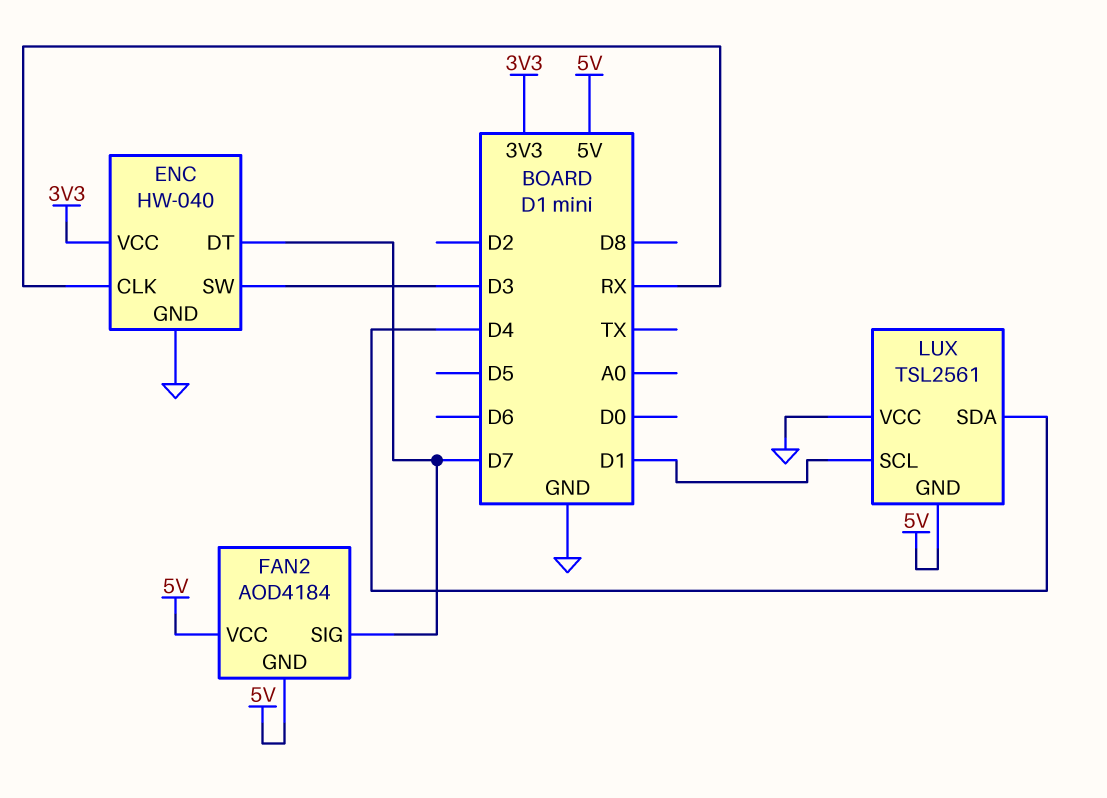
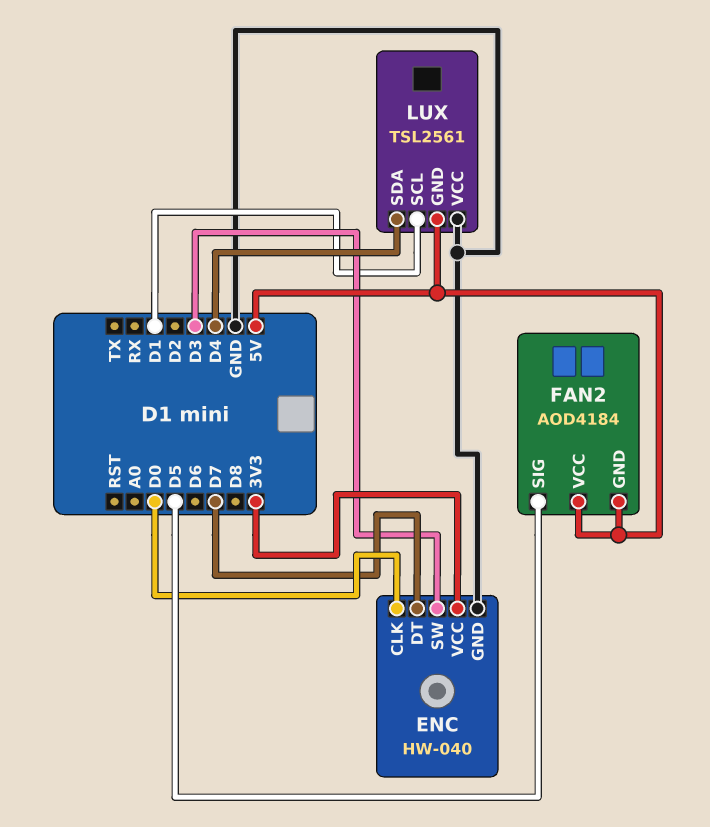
ENC pin CLK: RX -> D0
FAN2 pin SIG: D7 -> D5

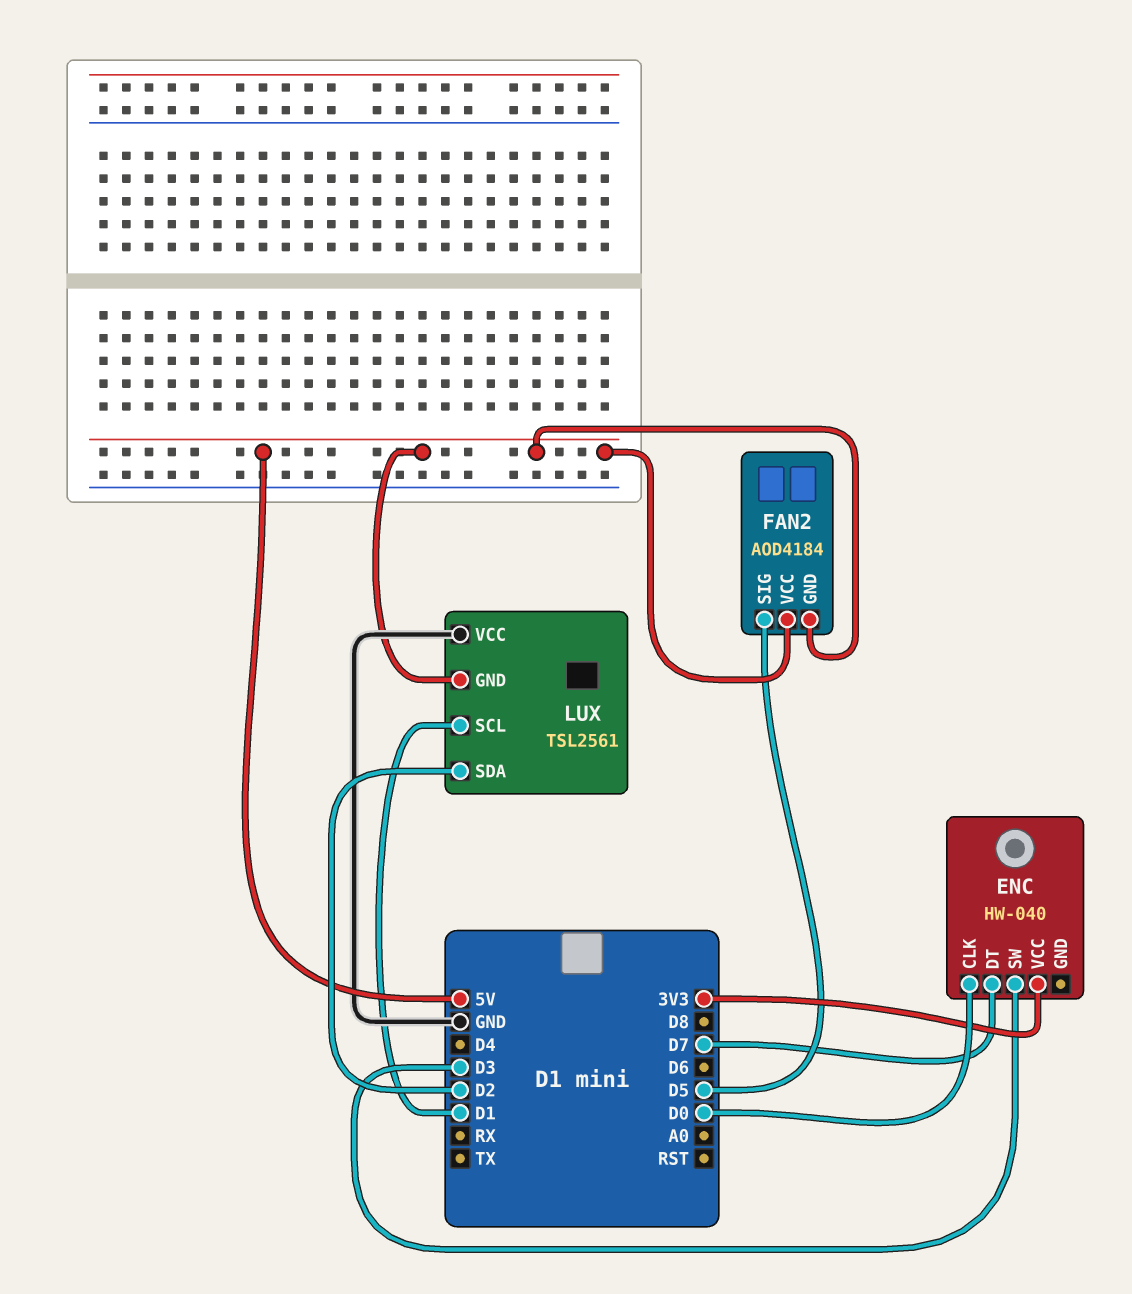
ENC pin GND: GND -> none
LUX pin SDA: D4 -> D2

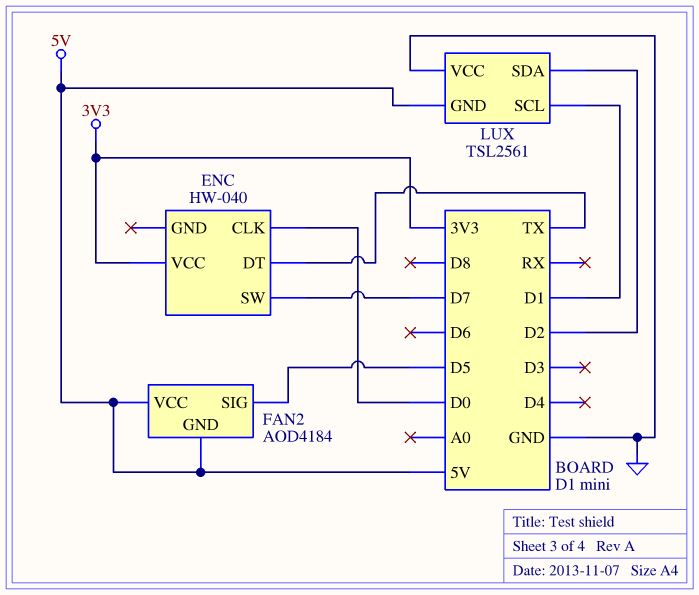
ENC pin DT: D7 -> TX
ENC pin SW: D3 -> D7

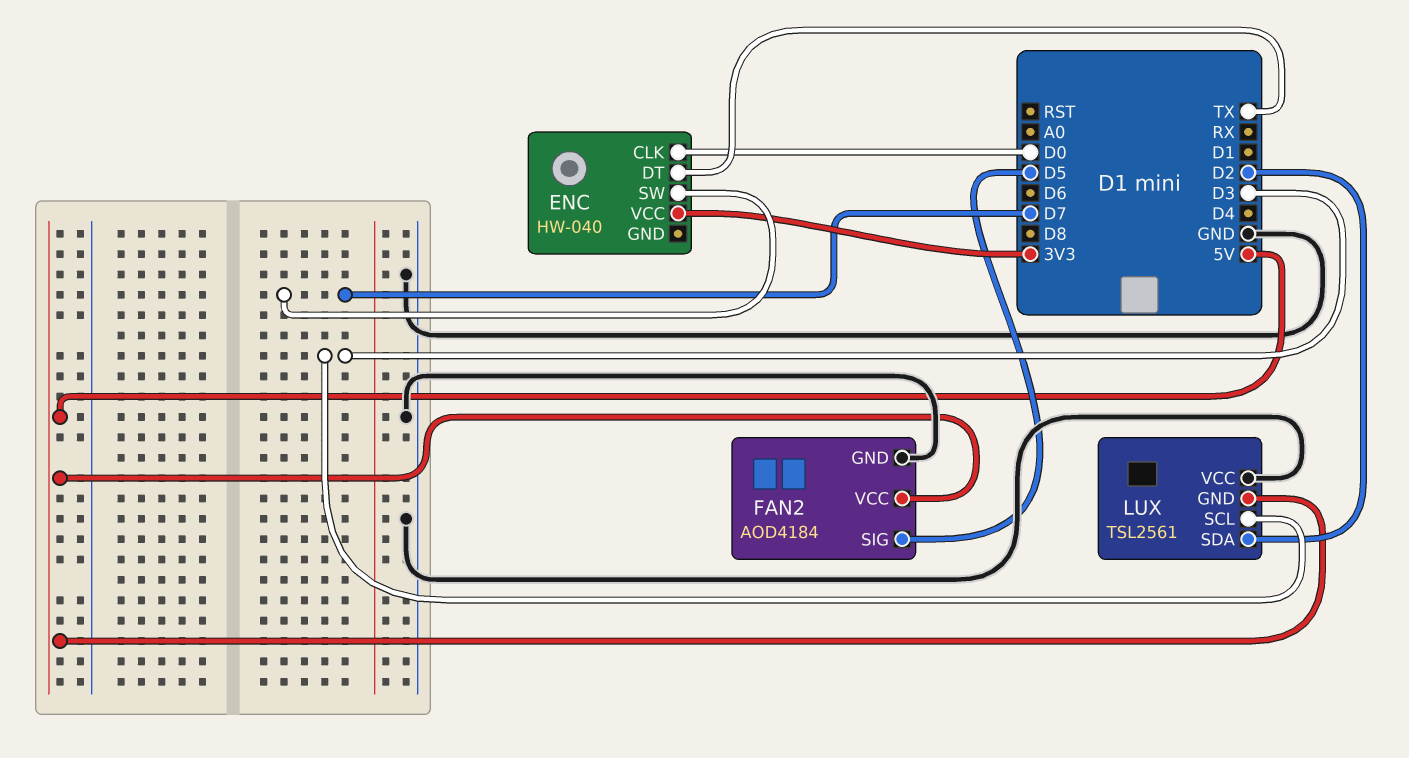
FAN2 pin GND: 5V -> GND
LUX pin SCL: D1 -> D3

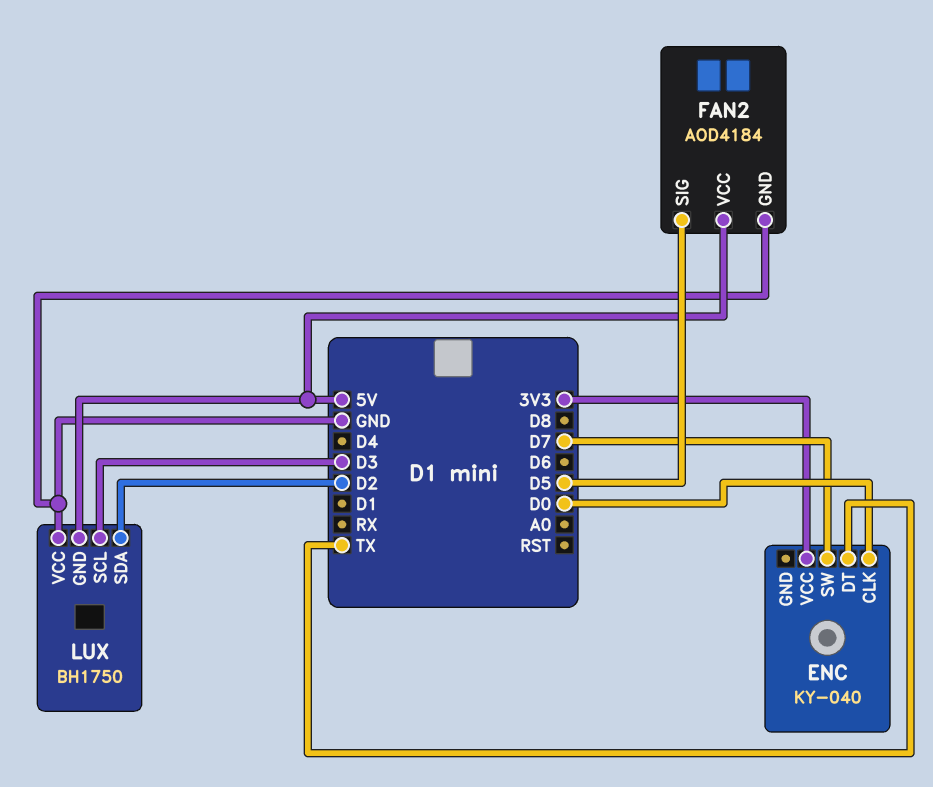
ENC: HW-040 -> KY-040
LUX: TSL2561 -> BH1750

